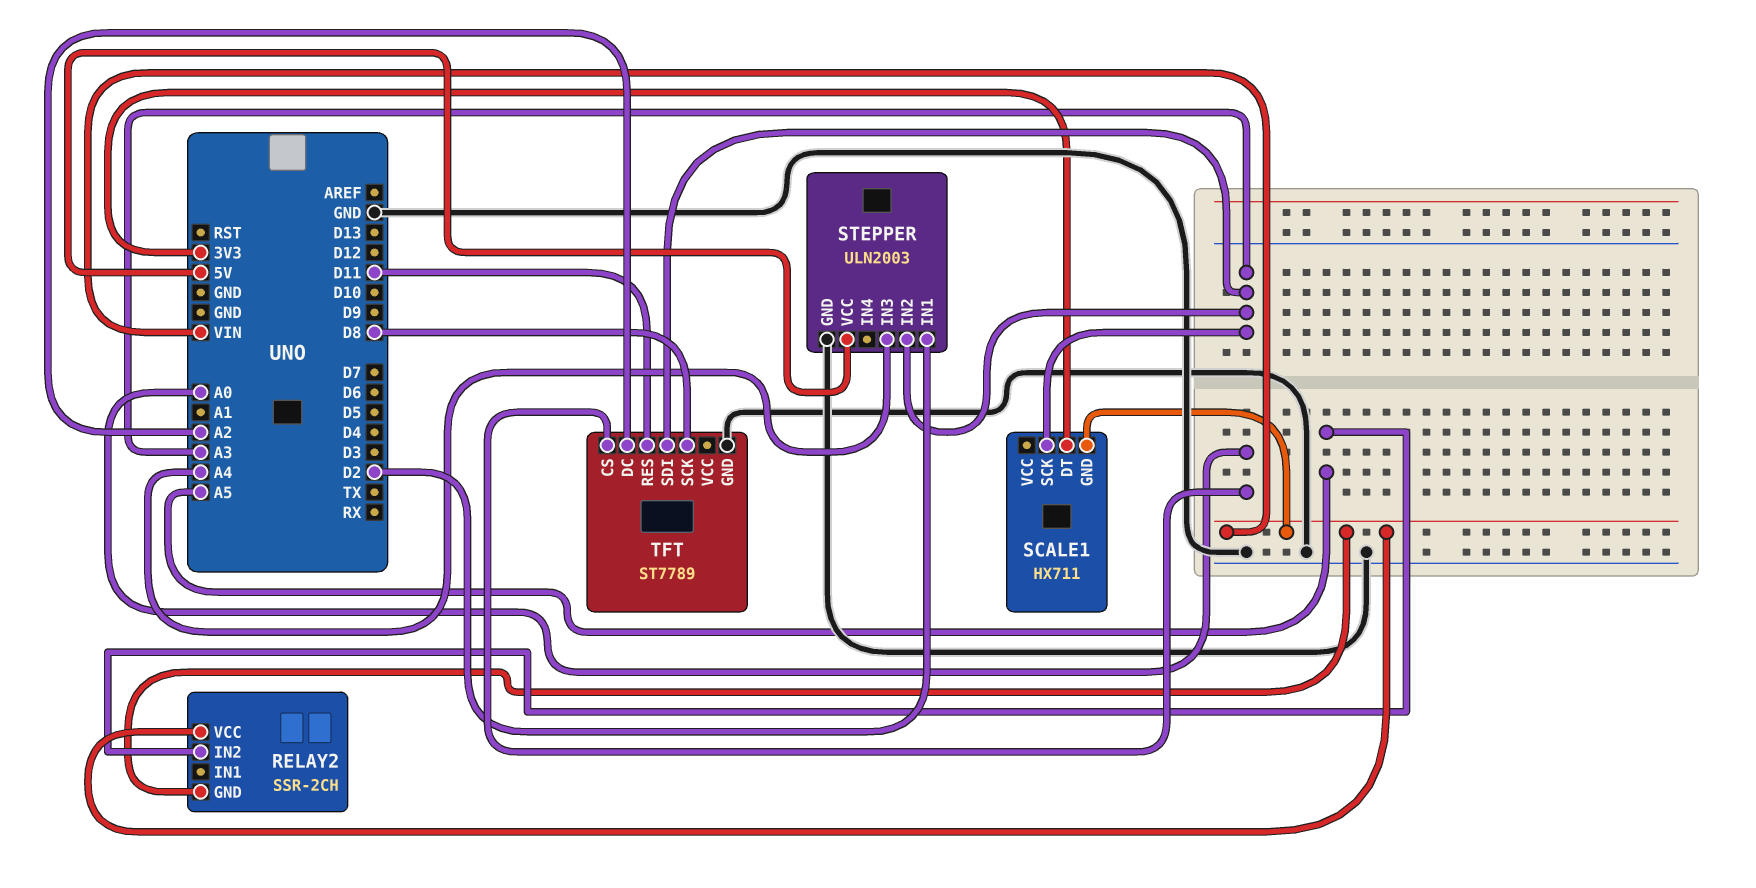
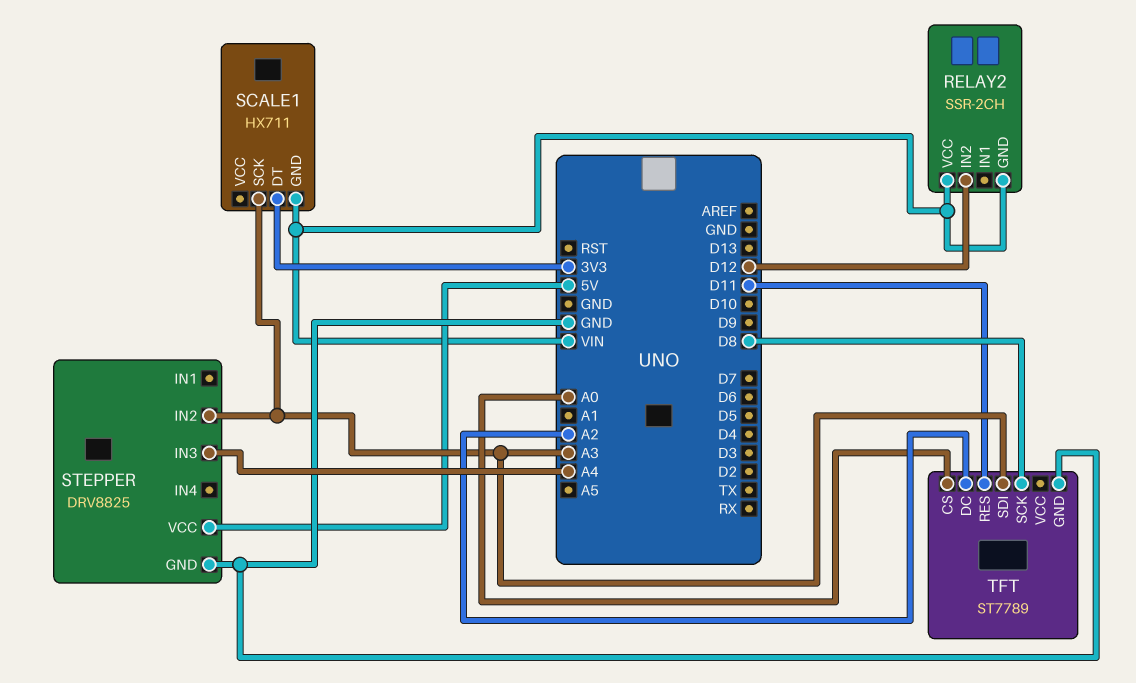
RELAY2 pin IN2: A5 -> D12
STEPPER: ULN2003 -> DRV8825
STEPPER pin IN1: D2 -> none

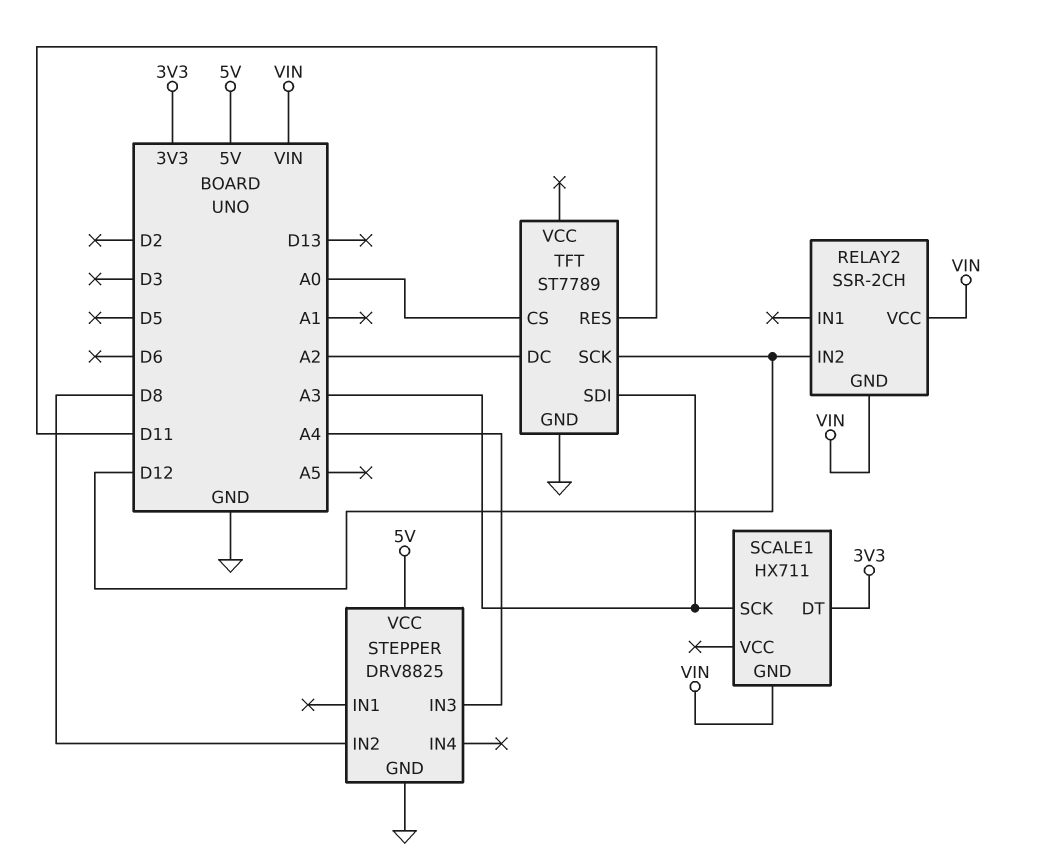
STEPPER pin IN2: A3 -> D8
TFT pin SCK: D8 -> D12

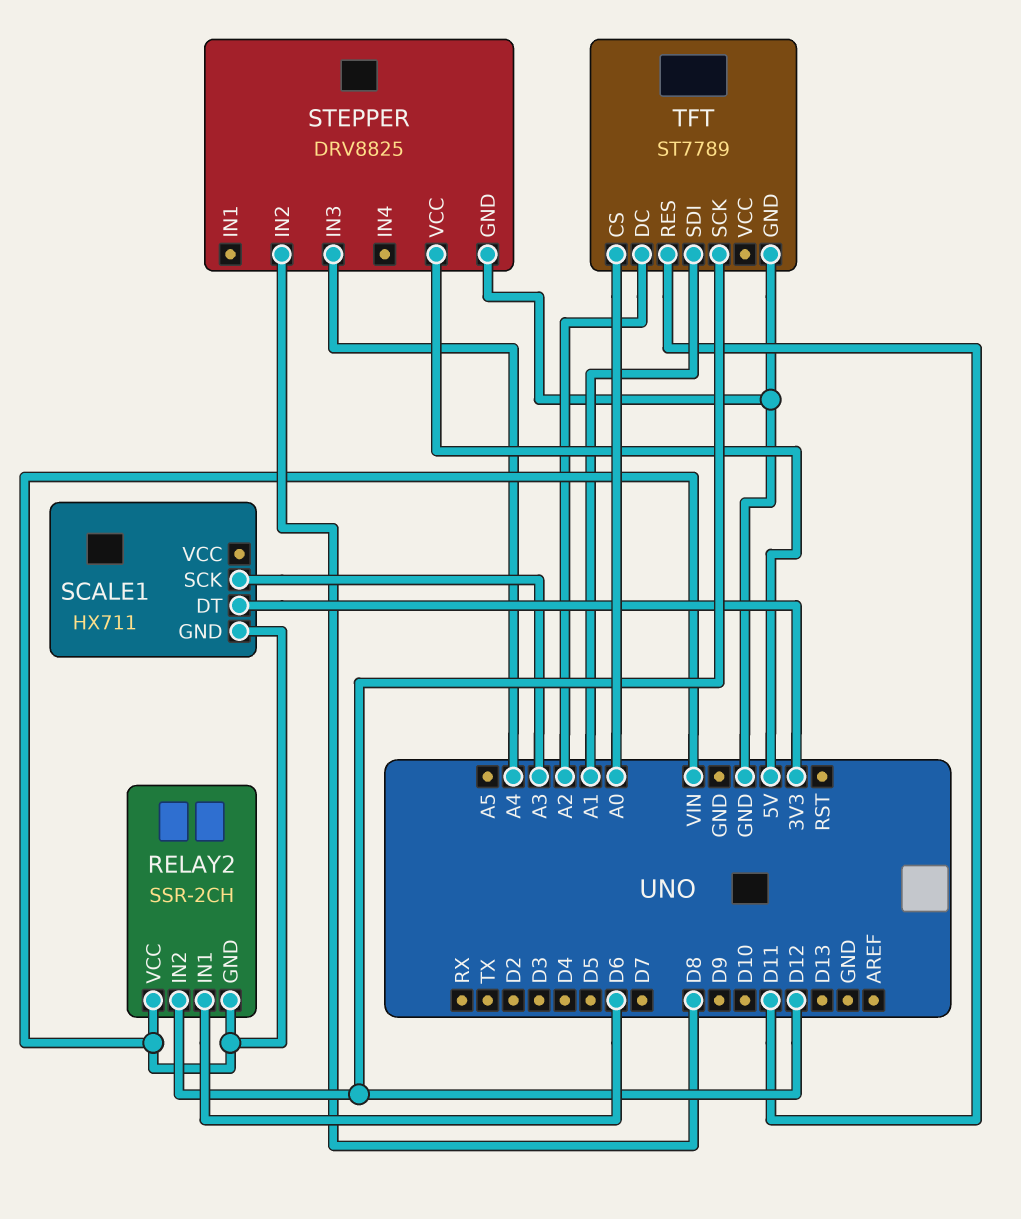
RELAY2 pin IN1: none -> D6
TFT pin SDI: A3 -> A1

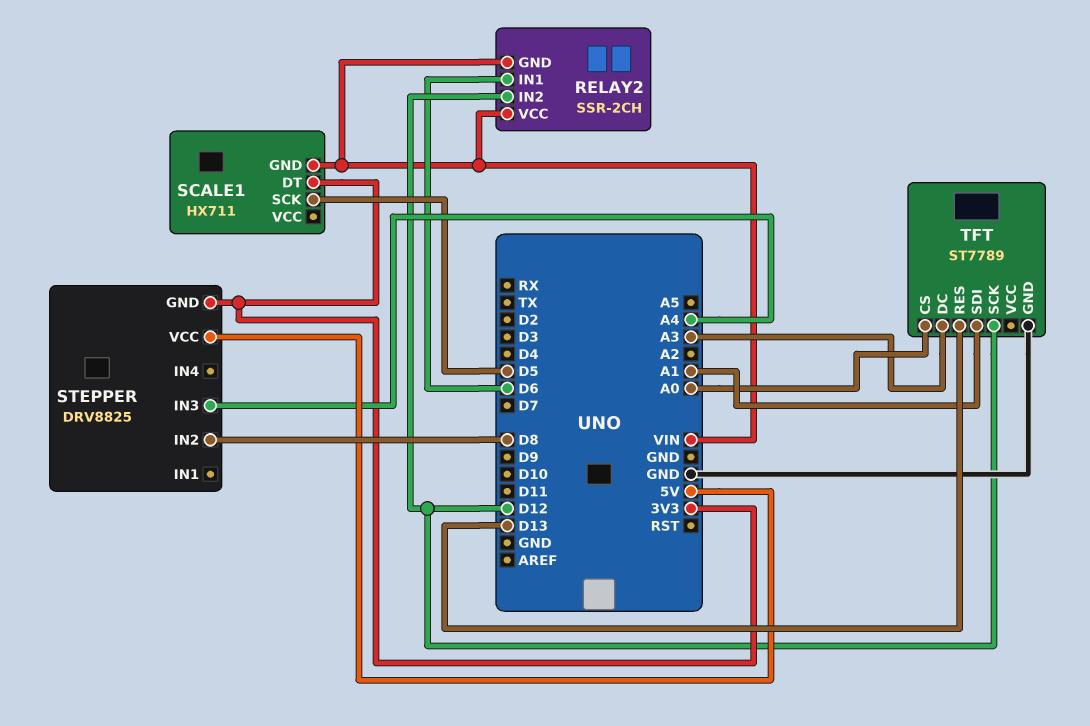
SCALE1 pin SCK: A3 -> D5
STEPPER pin GND: GND -> 3V3
TFT pin DC: A2 -> A3
TFT pin RES: D11 -> D13

